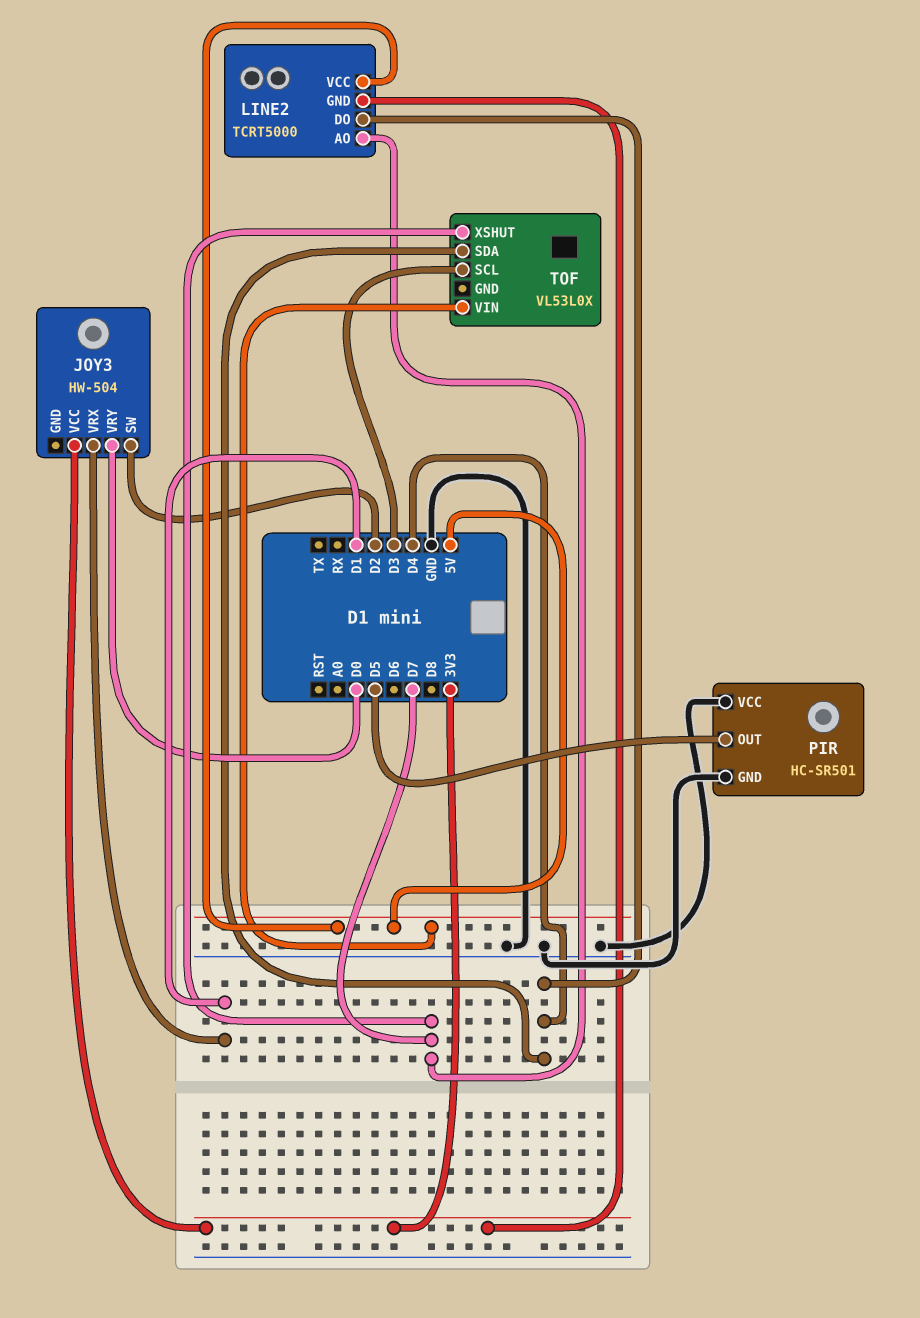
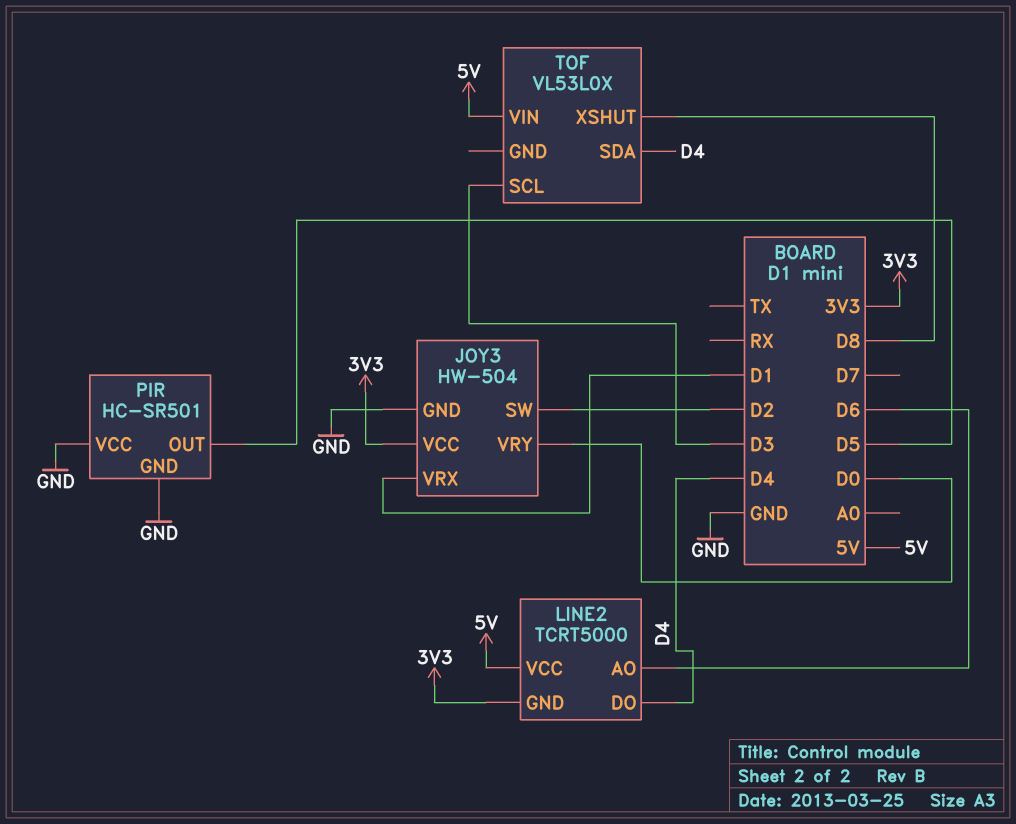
JOY3 pin GND: none -> GND
LINE2 pin AO: D7 -> D6
TOF pin XSHUT: D7 -> D8

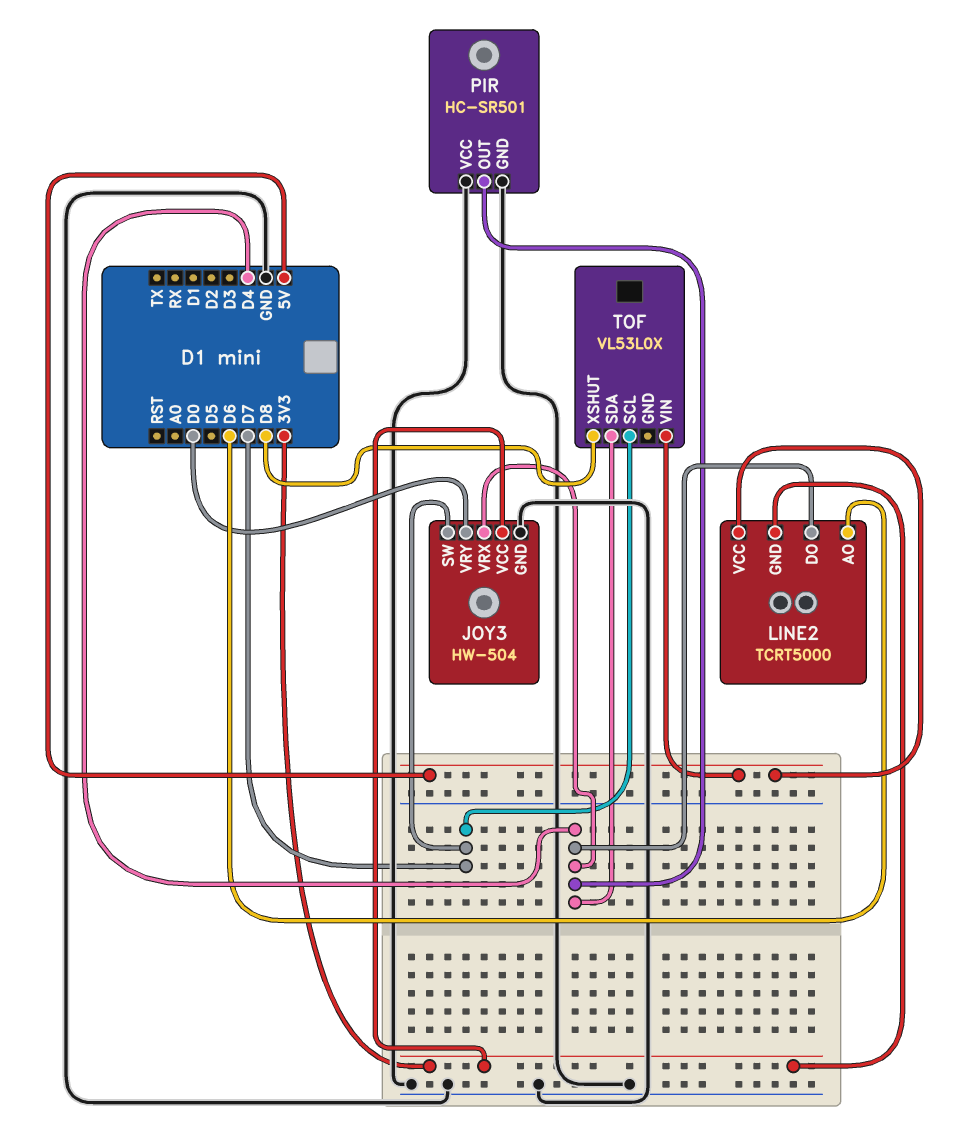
JOY3 pin SW: D2 -> D7
JOY3 pin VRX: D1 -> D4
PIR pin OUT: D5 -> D4
TOF pin SCL: D3 -> D7

